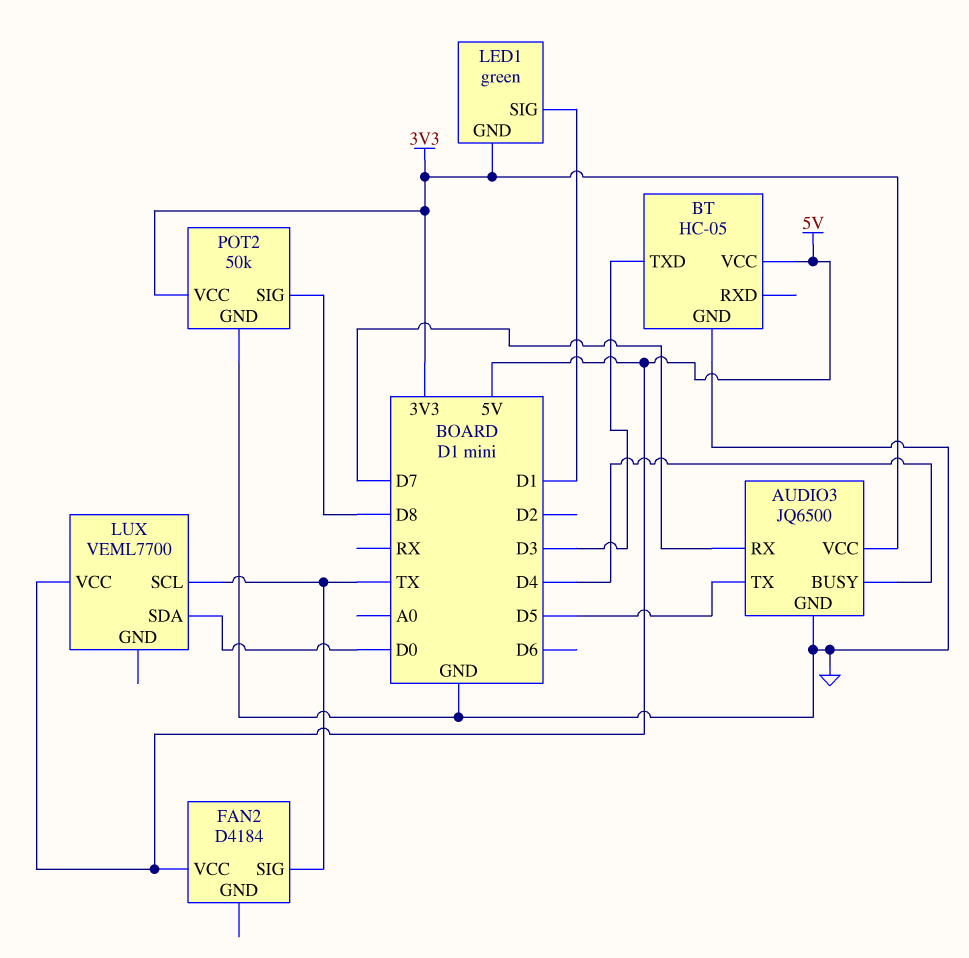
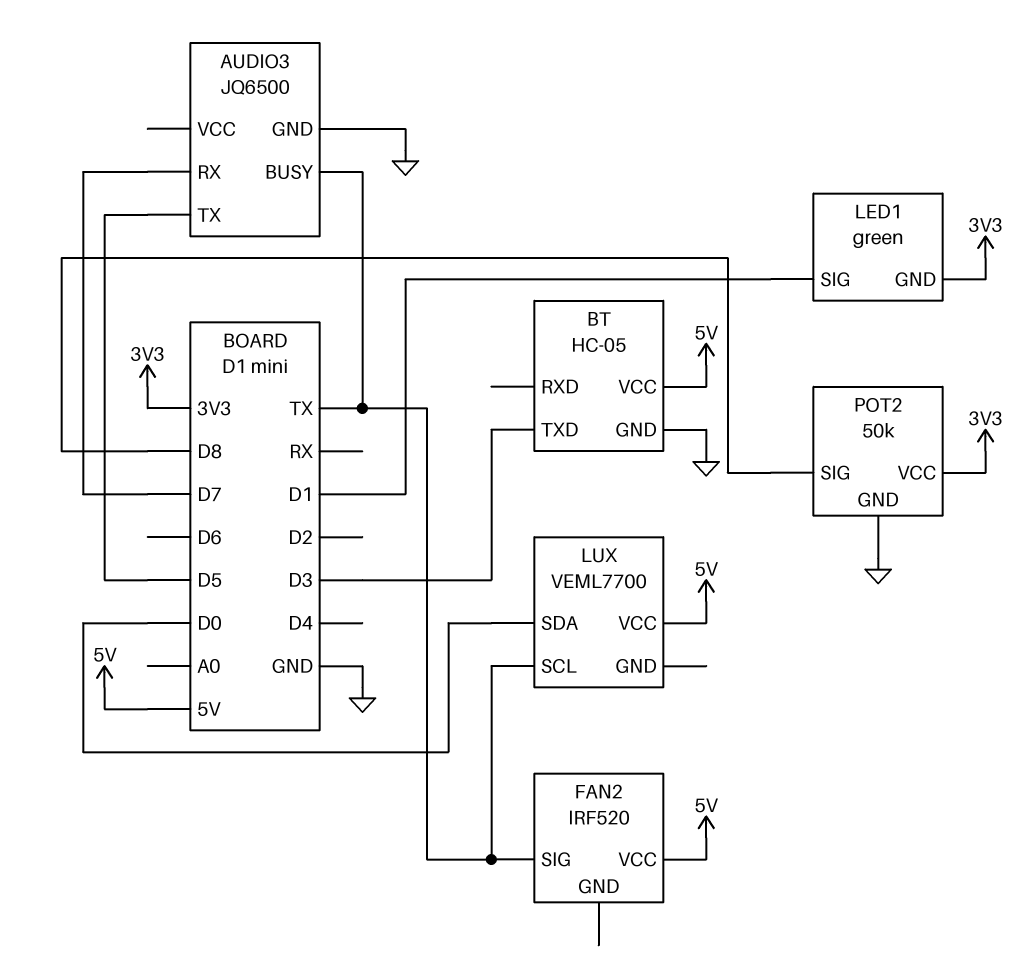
AUDIO3 pin BUSY: D4 -> TX
AUDIO3 pin VCC: 3V3 -> none
FAN2: D4184 -> IRF520

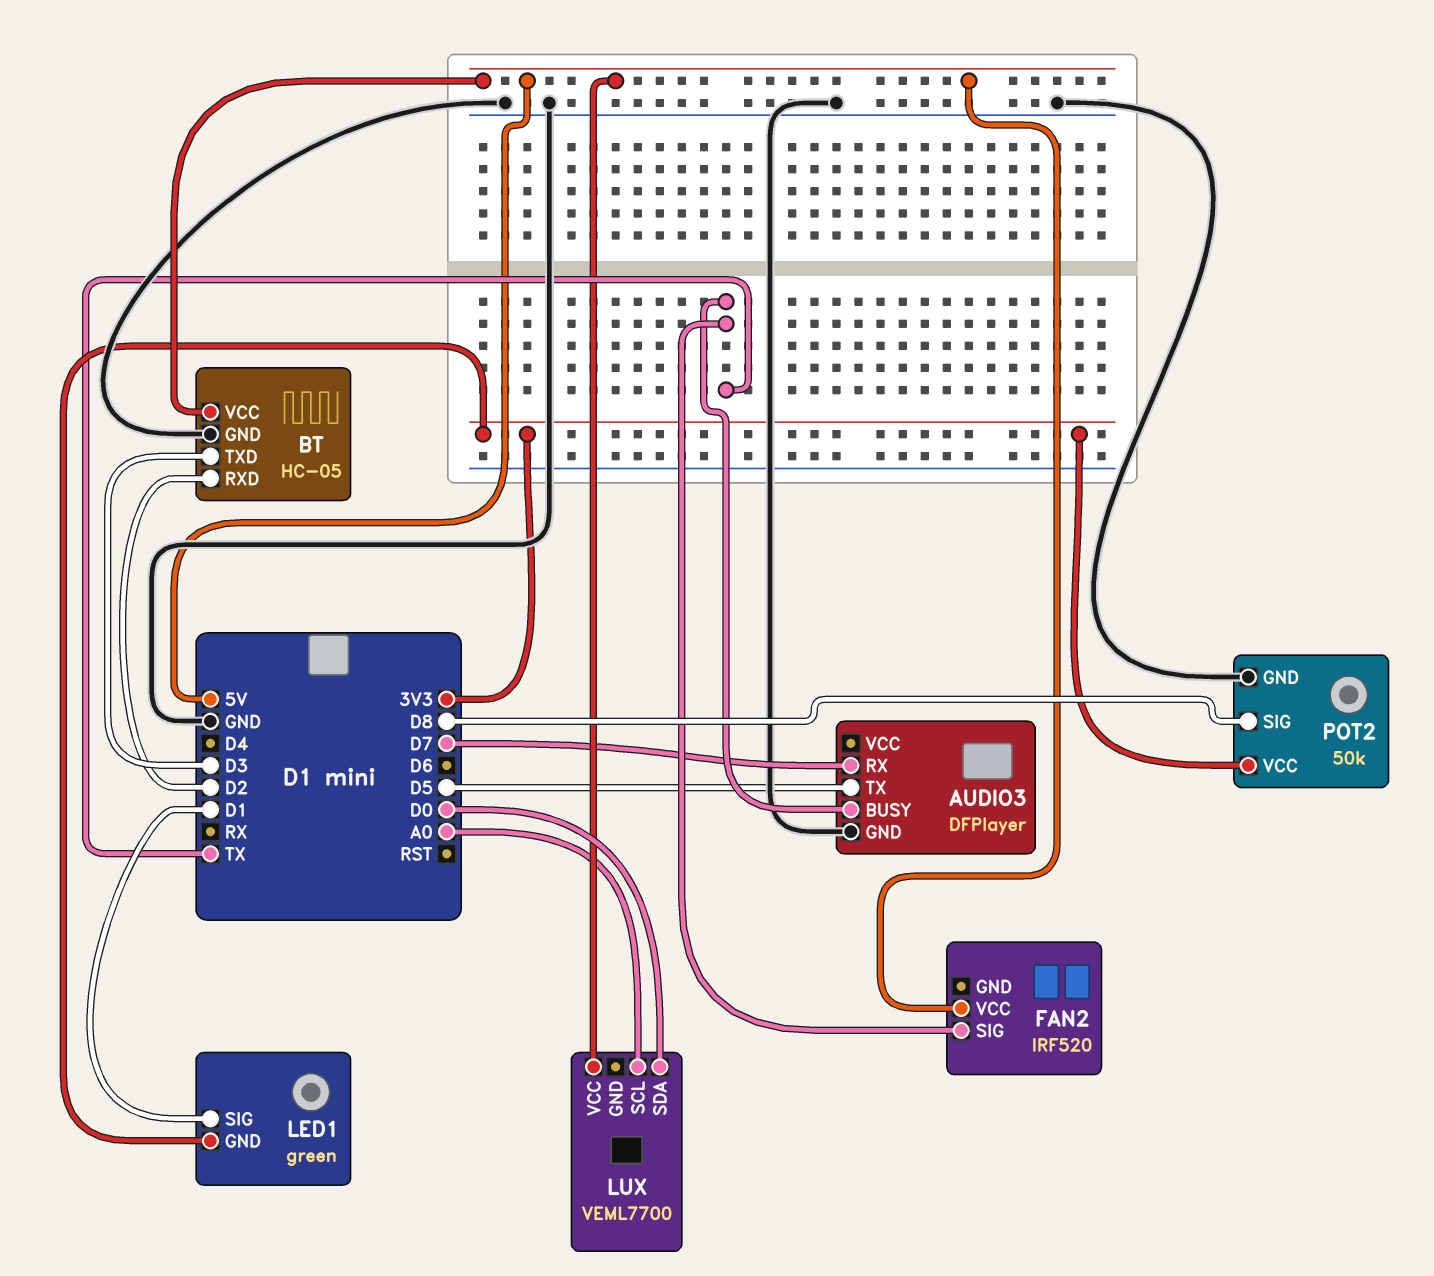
AUDIO3: JQ6500 -> DFPlayer
BT pin RXD: none -> D2
LUX pin SCL: TX -> A0

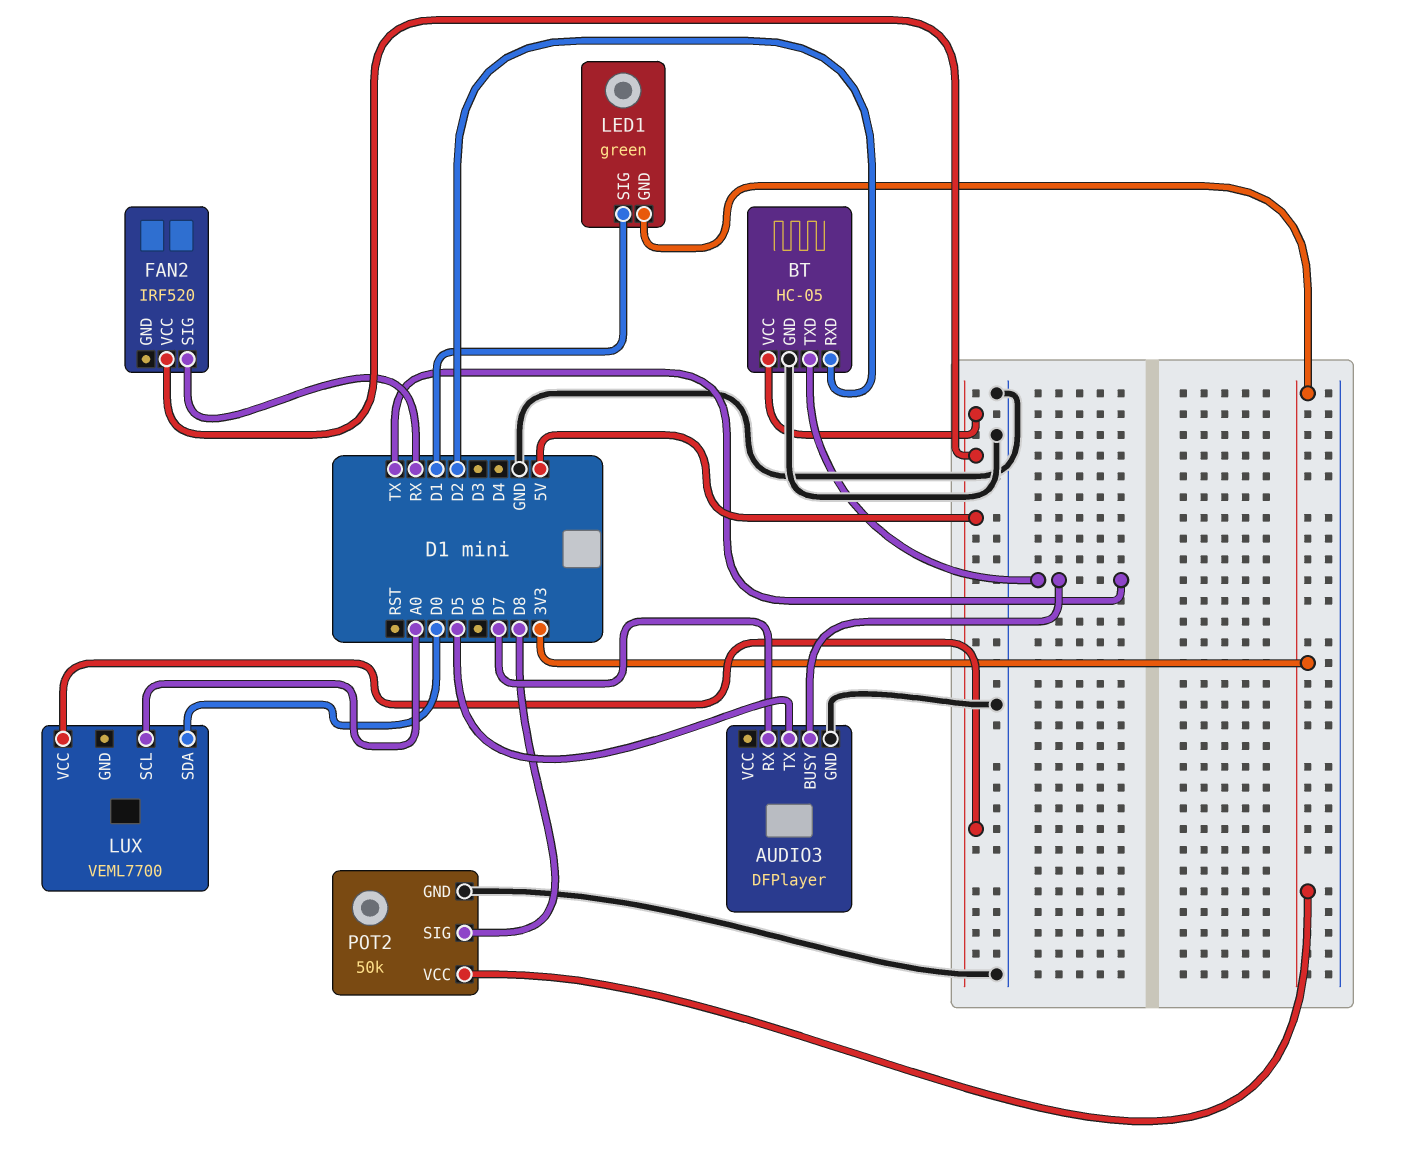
BT pin TXD: D3 -> TX
FAN2 pin SIG: TX -> RX

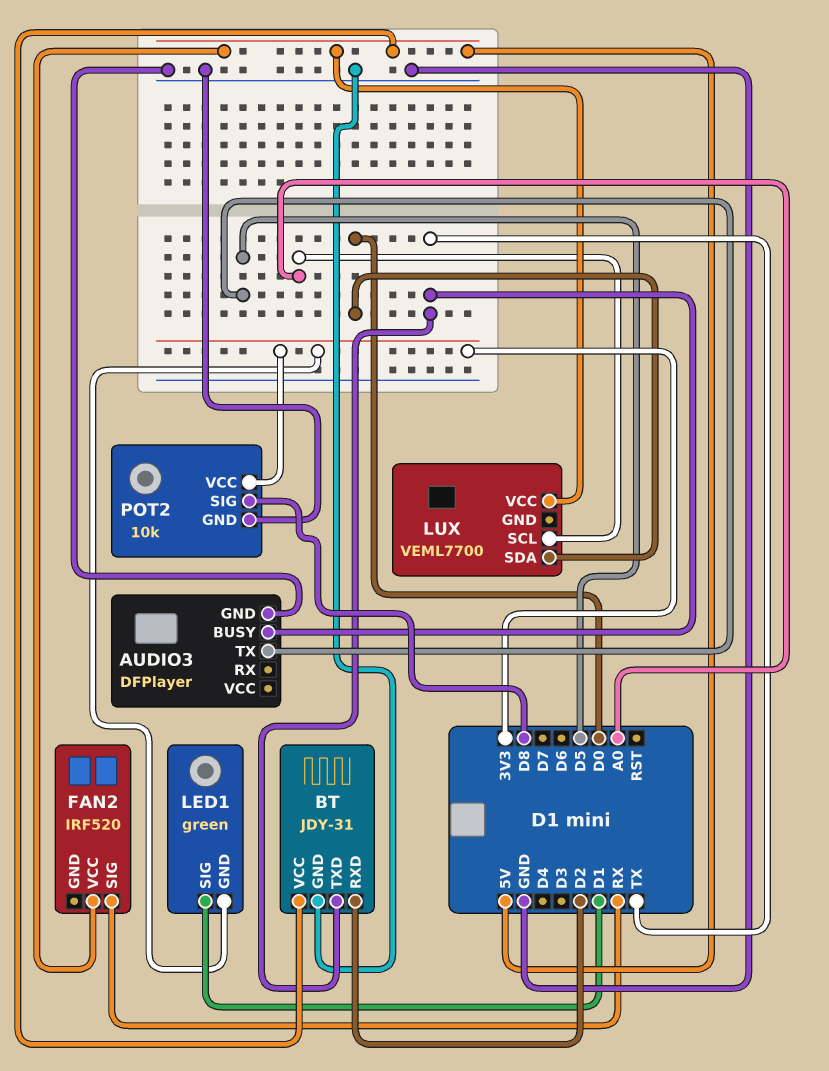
AUDIO3 pin RX: D7 -> none
BT: HC-05 -> JDY-31
POT2: 50k -> 10k

